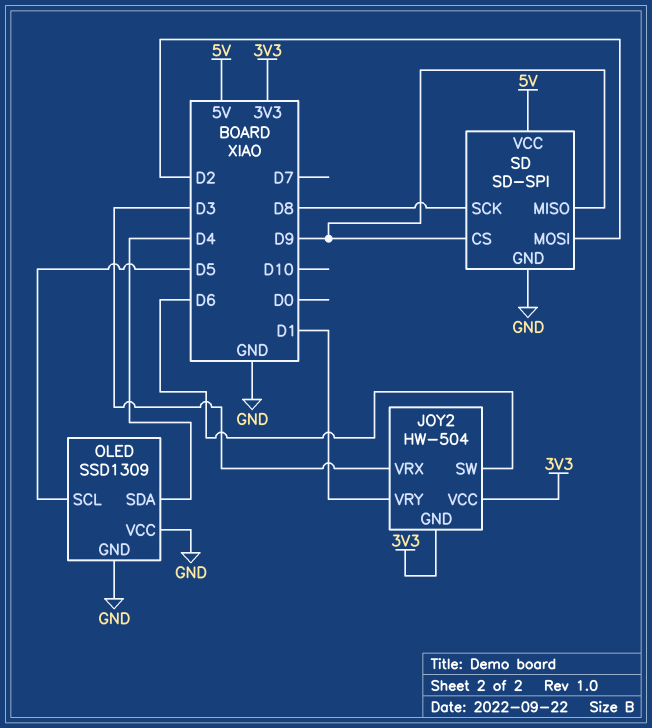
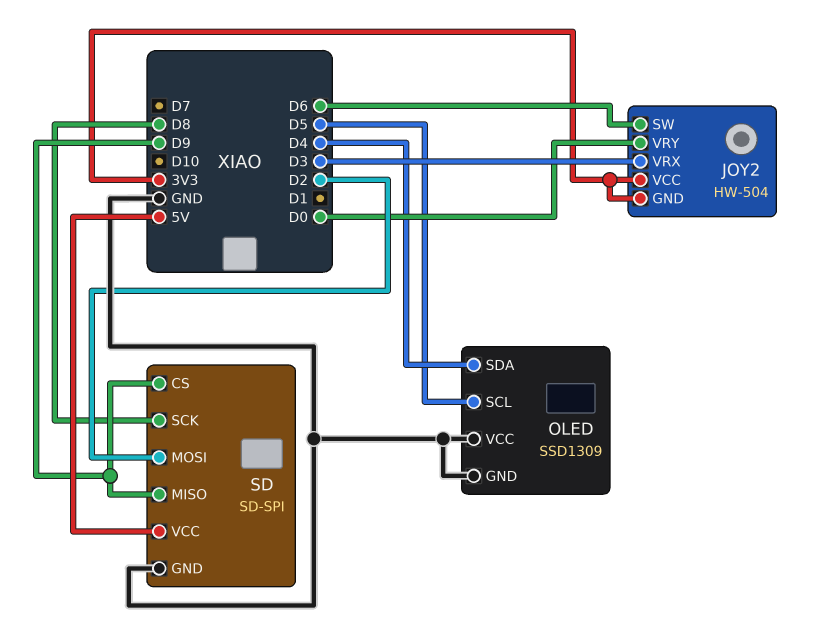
JOY2 pin VRY: D1 -> D0

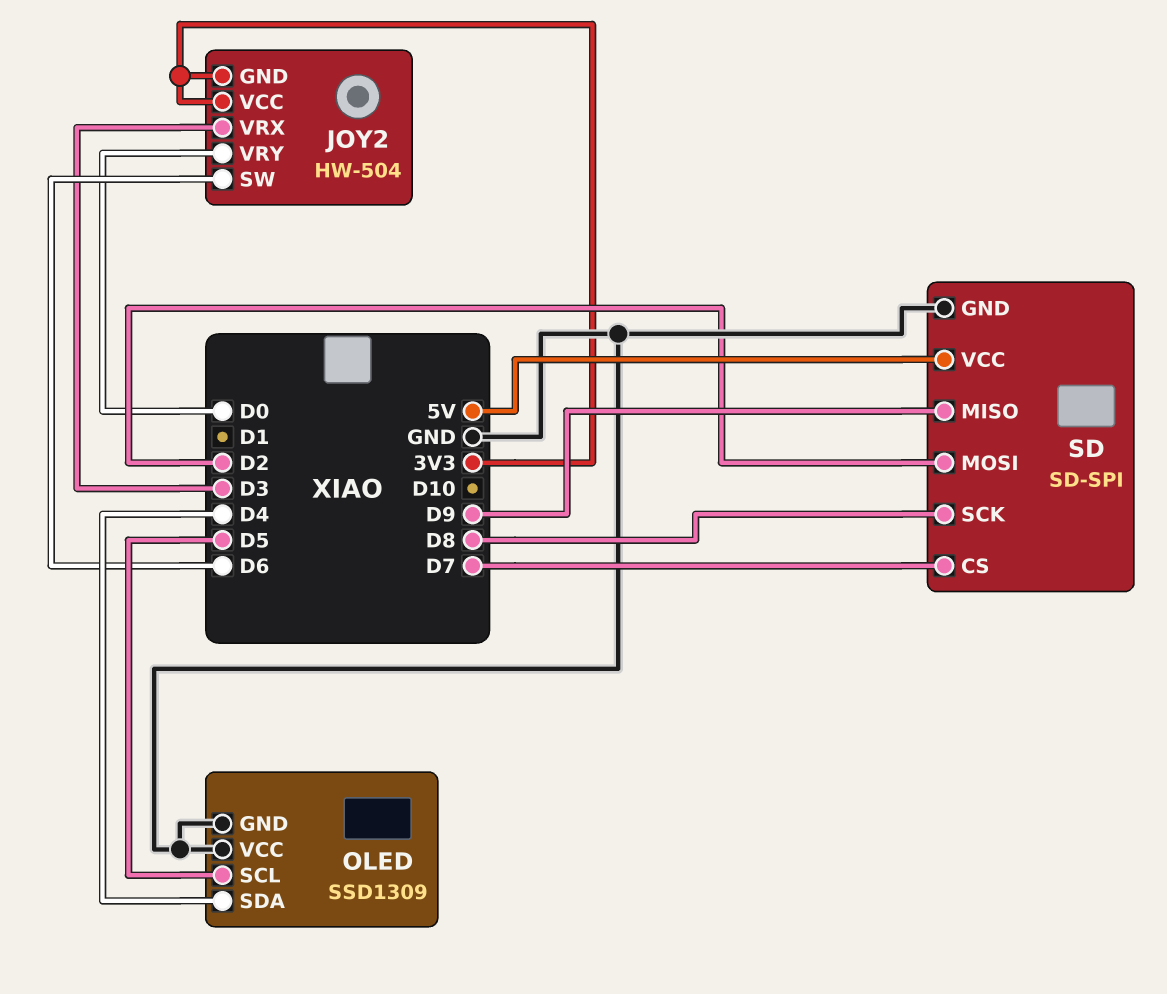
SD pin CS: D9 -> D7

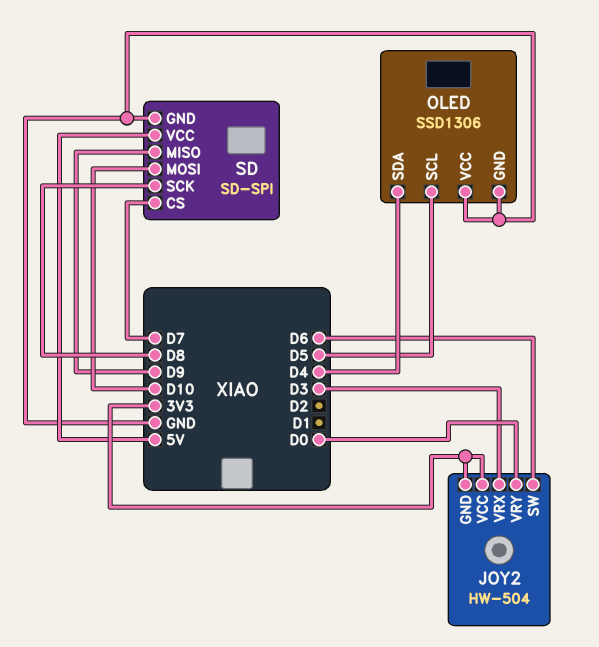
OLED: SSD1309 -> SSD1306
SD pin MOSI: D2 -> D10

